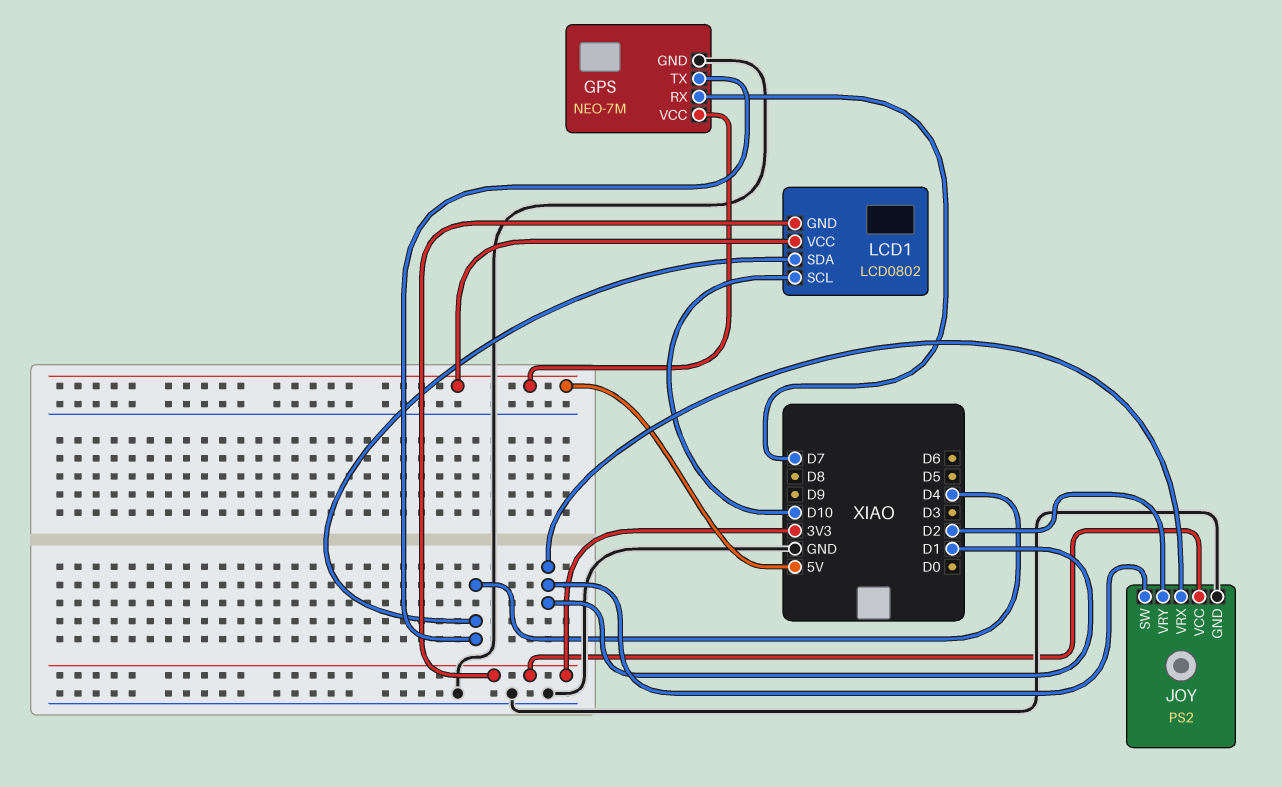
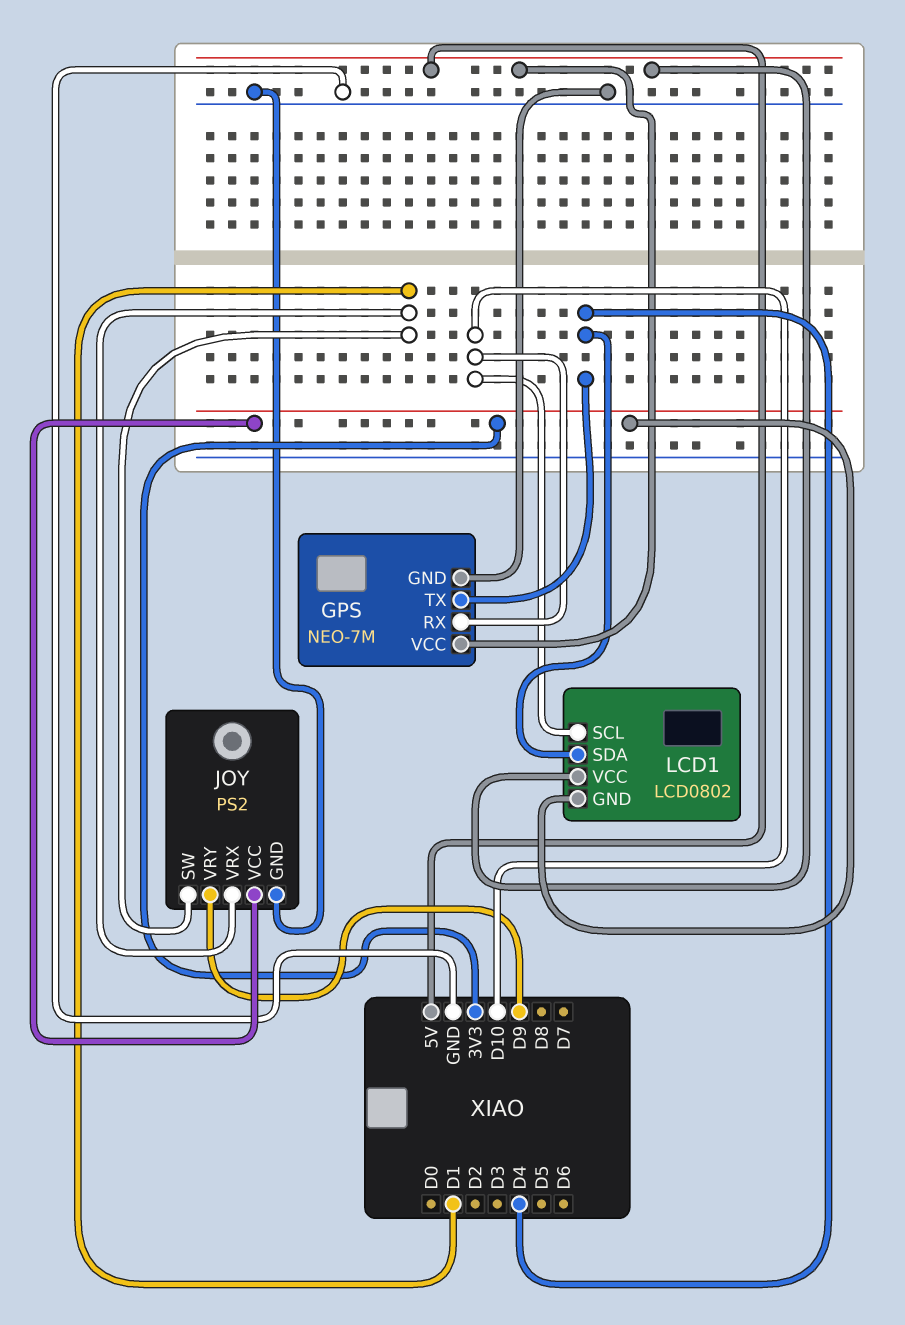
GPS pin RX: D7 -> D10
JOY pin VRY: D2 -> D9

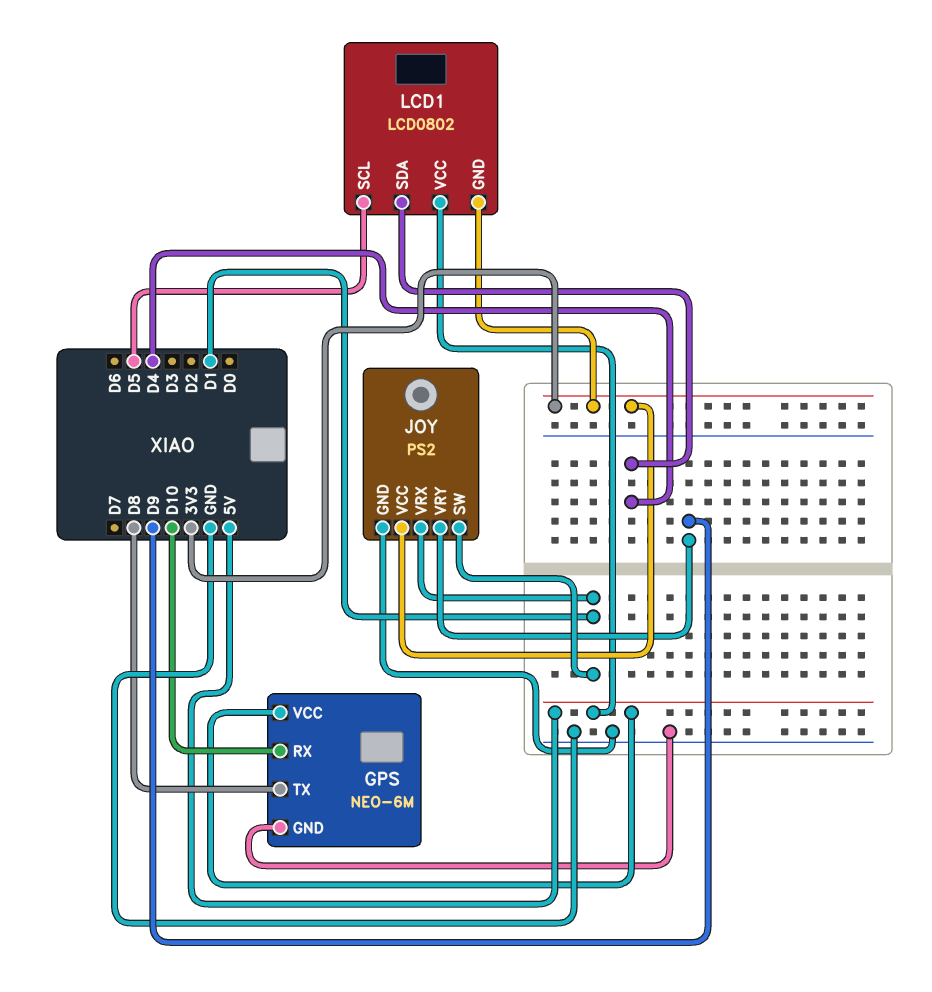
GPS: NEO-7M -> NEO-6M
GPS pin TX: D4 -> D8
LCD1 pin SCL: D10 -> D5

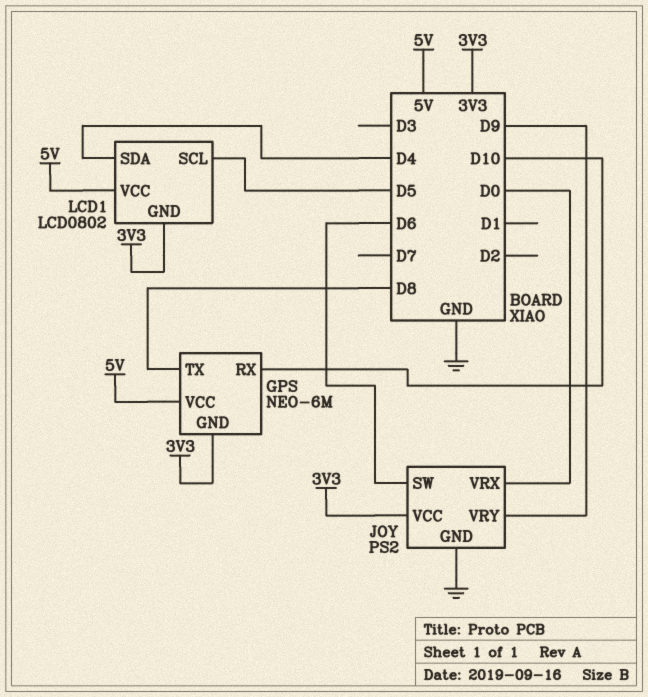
GPS pin GND: GND -> 3V3
JOY pin SW: D1 -> D6
JOY pin VRX: D1 -> D0

